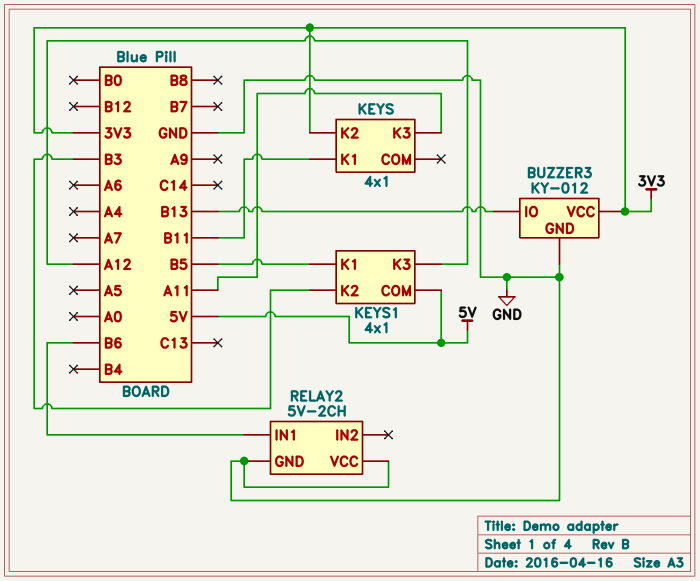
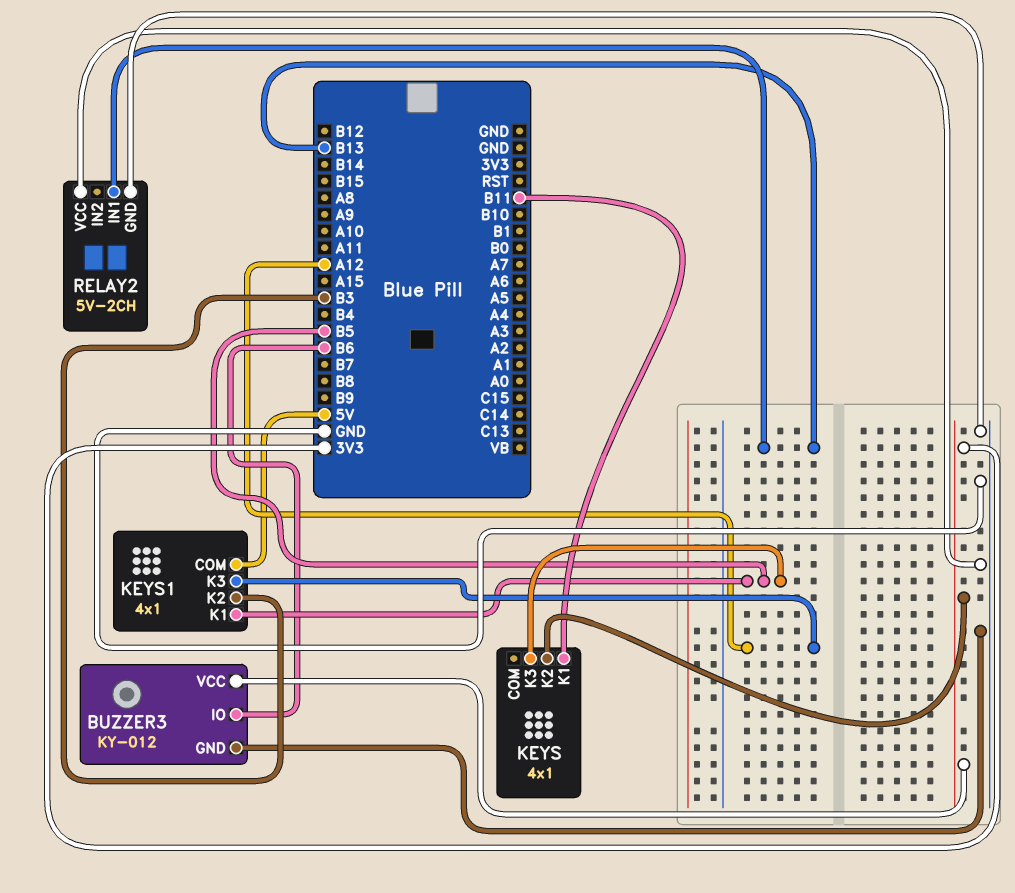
BUZZER3 pin IO: B13 -> B6
KEYS pin K3: A11 -> B5
RELAY2 pin IN1: B6 -> B13

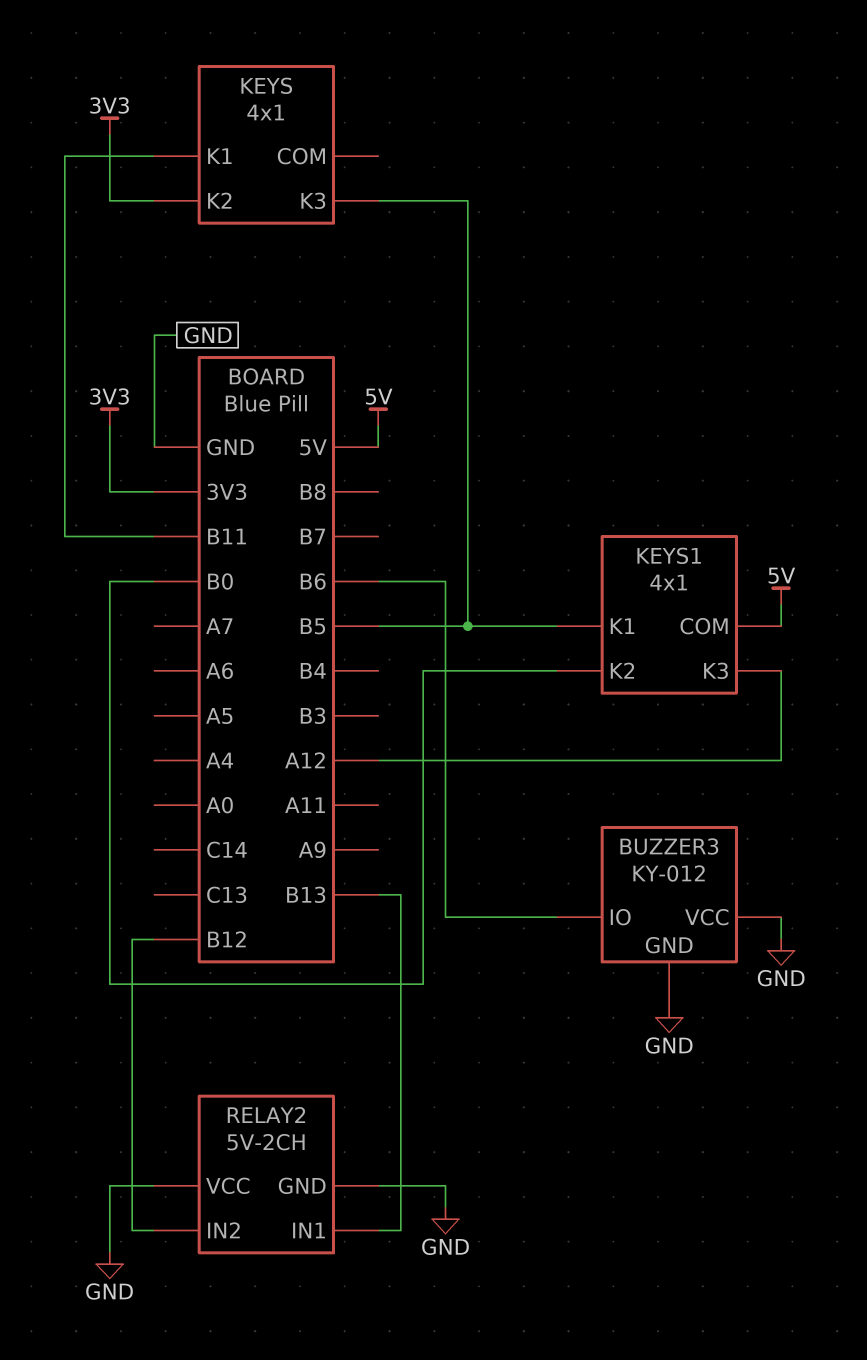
BUZZER3 pin VCC: 3V3 -> GND
KEYS1 pin K2: B3 -> B0
RELAY2 pin IN2: none -> B12

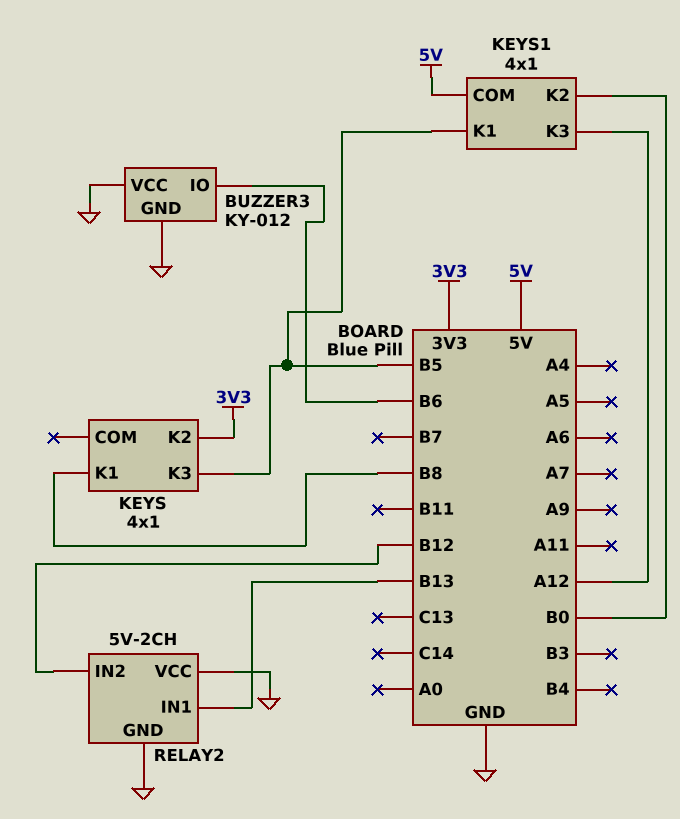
KEYS pin K1: B11 -> B8

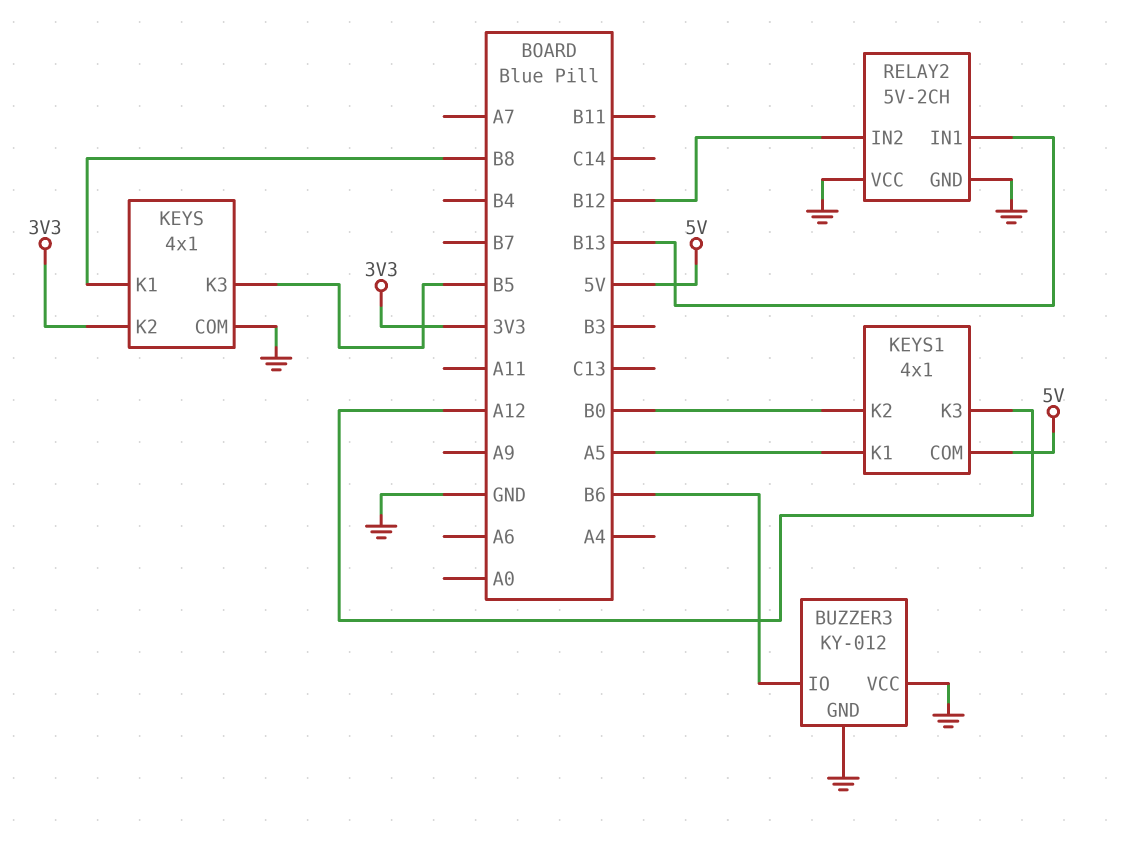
KEYS pin COM: none -> GND
KEYS1 pin K1: B5 -> A5

